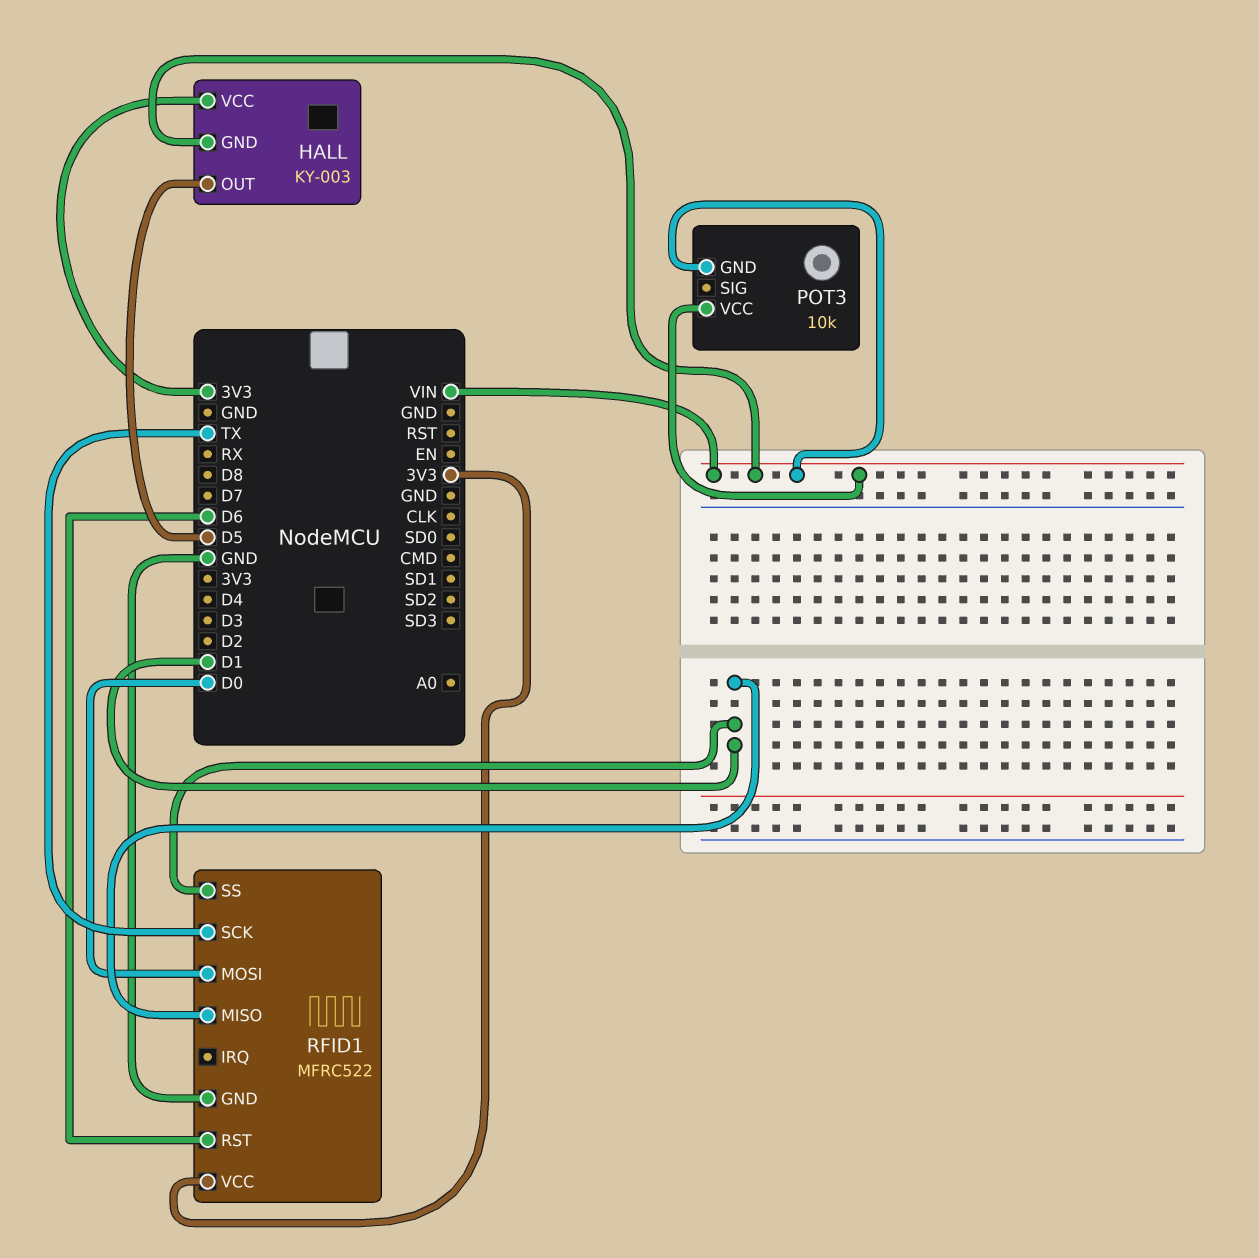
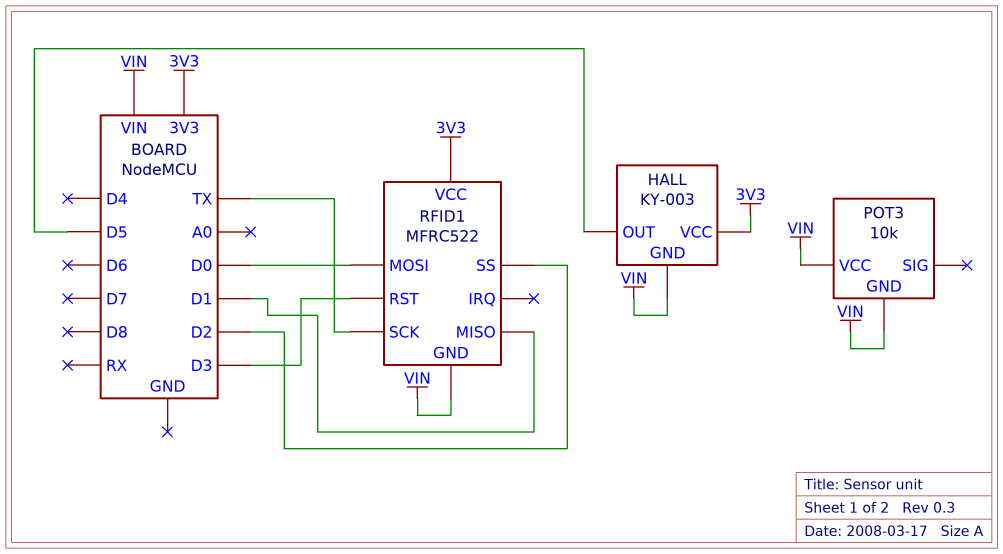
RFID1 pin GND: GND -> VIN
RFID1 pin RST: D6 -> D3
RFID1 pin SS: D1 -> D2

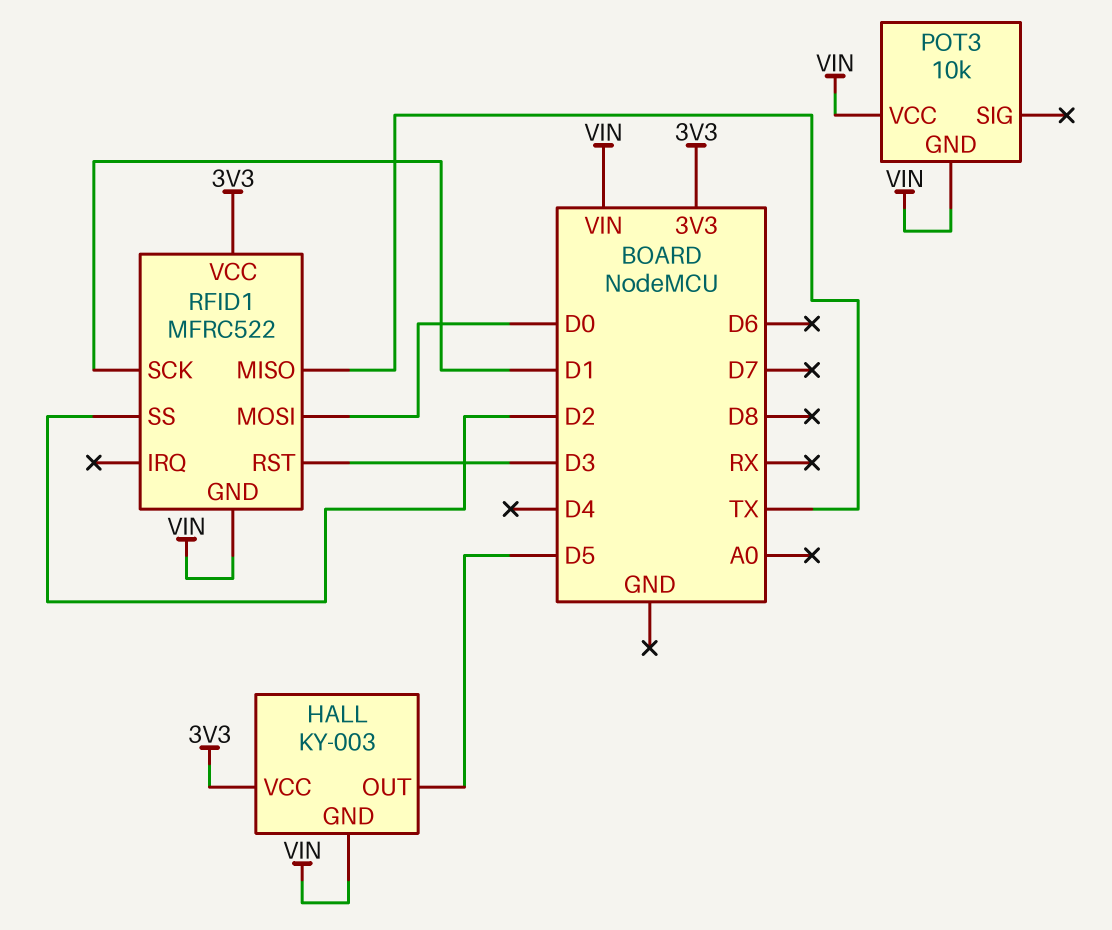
RFID1 pin MISO: D1 -> TX
RFID1 pin SCK: TX -> D1

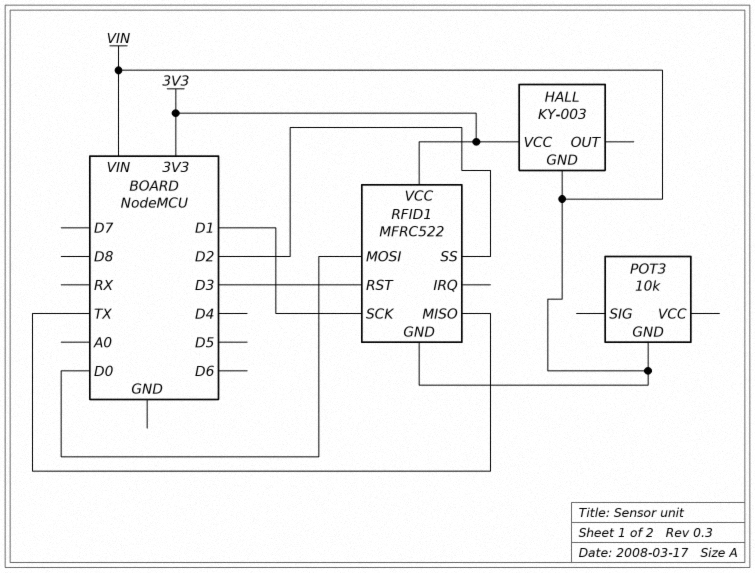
HALL pin OUT: D5 -> none
POT3 pin VCC: VIN -> none

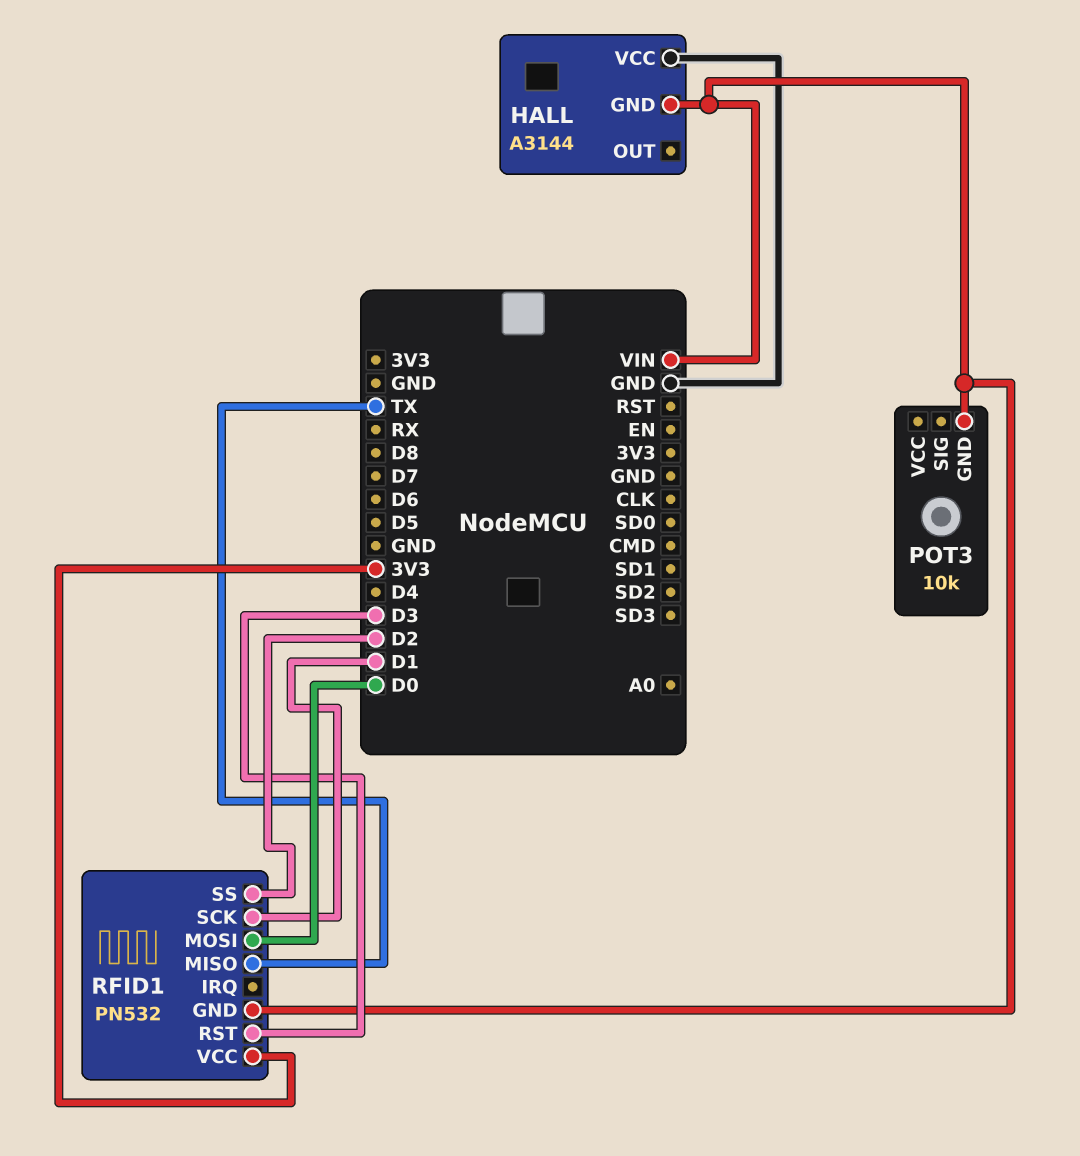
HALL: KY-003 -> A3144
HALL pin VCC: 3V3 -> GND
RFID1: MFRC522 -> PN532

